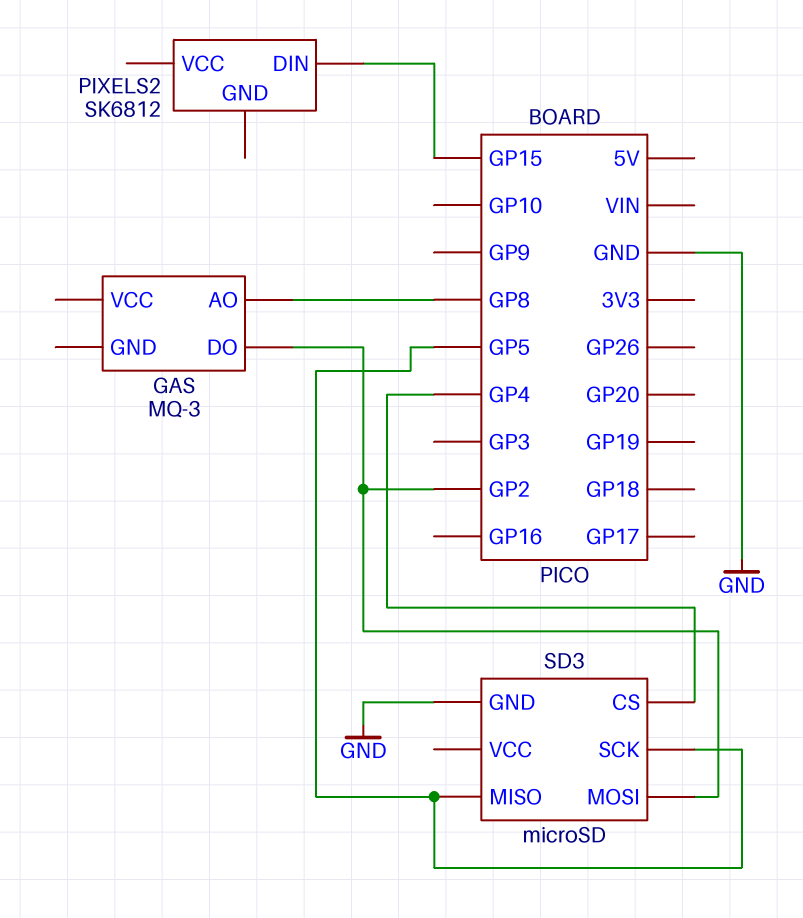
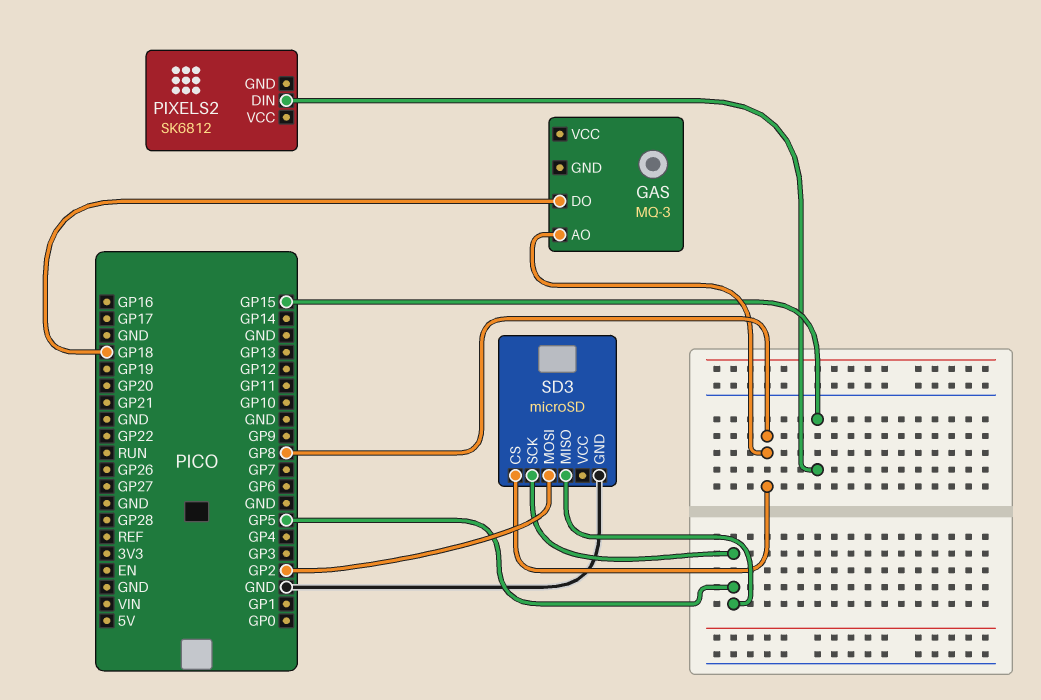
GAS pin DO: GP2 -> GP18
SD3 pin CS: GP4 -> GP8

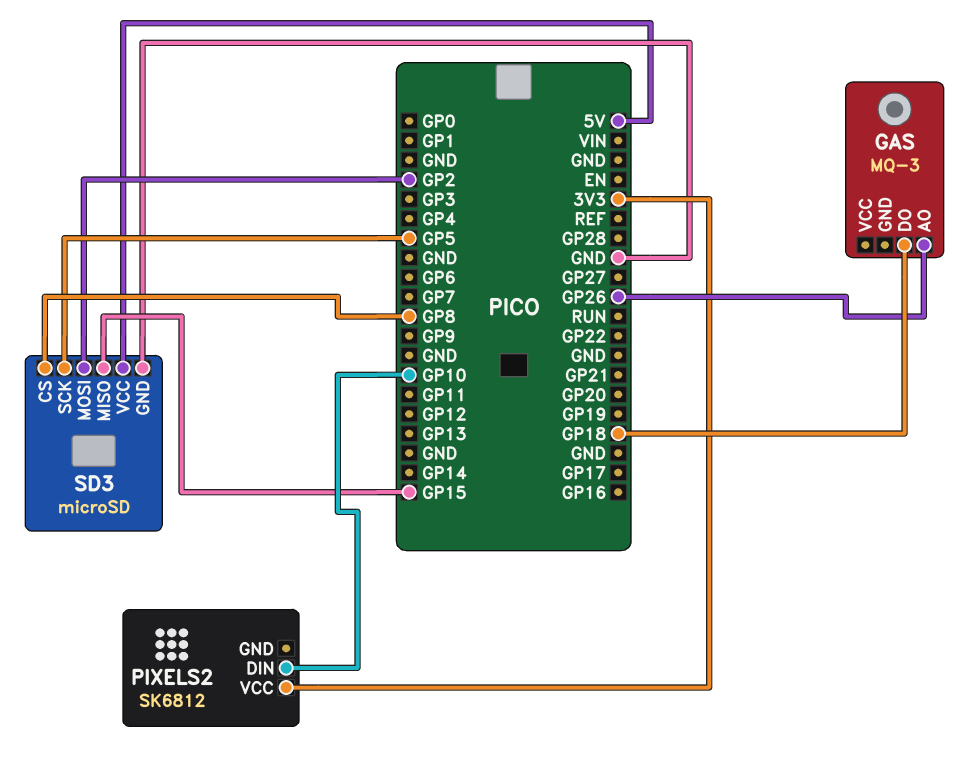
GAS pin AO: GP8 -> GP26
PIXELS2 pin DIN: GP15 -> GP10
PIXELS2 pin VCC: none -> 3V3
SD3 pin MISO: GP5 -> GP15
SD3 pin VCC: none -> 5V

